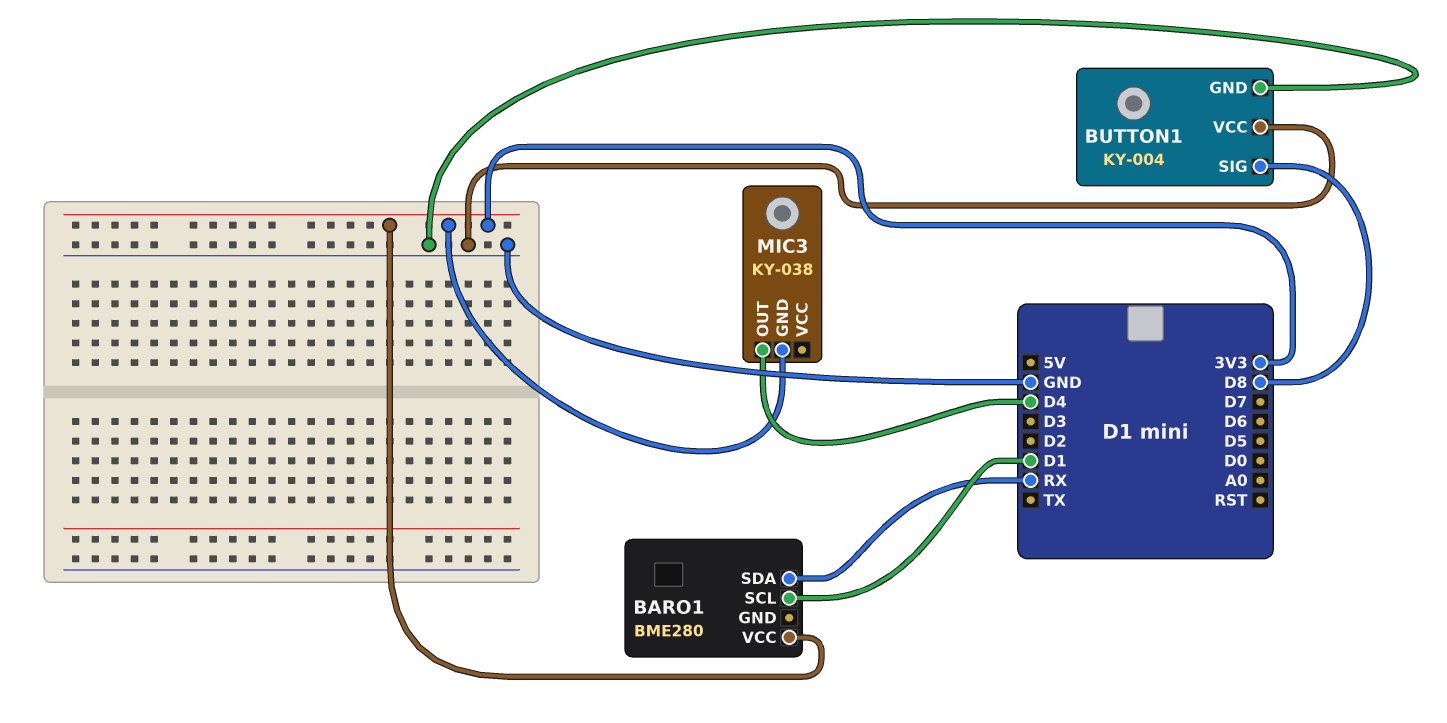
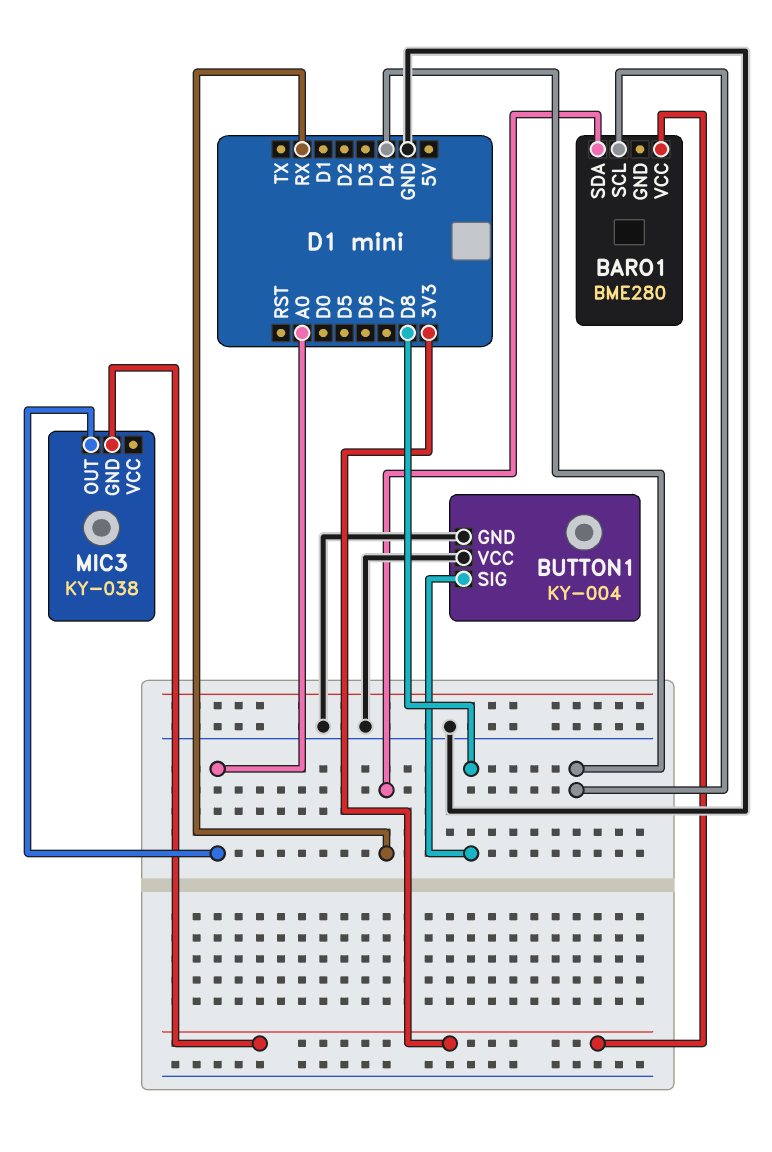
BARO1 pin SCL: D1 -> D4
MIC3 pin OUT: D4 -> A0

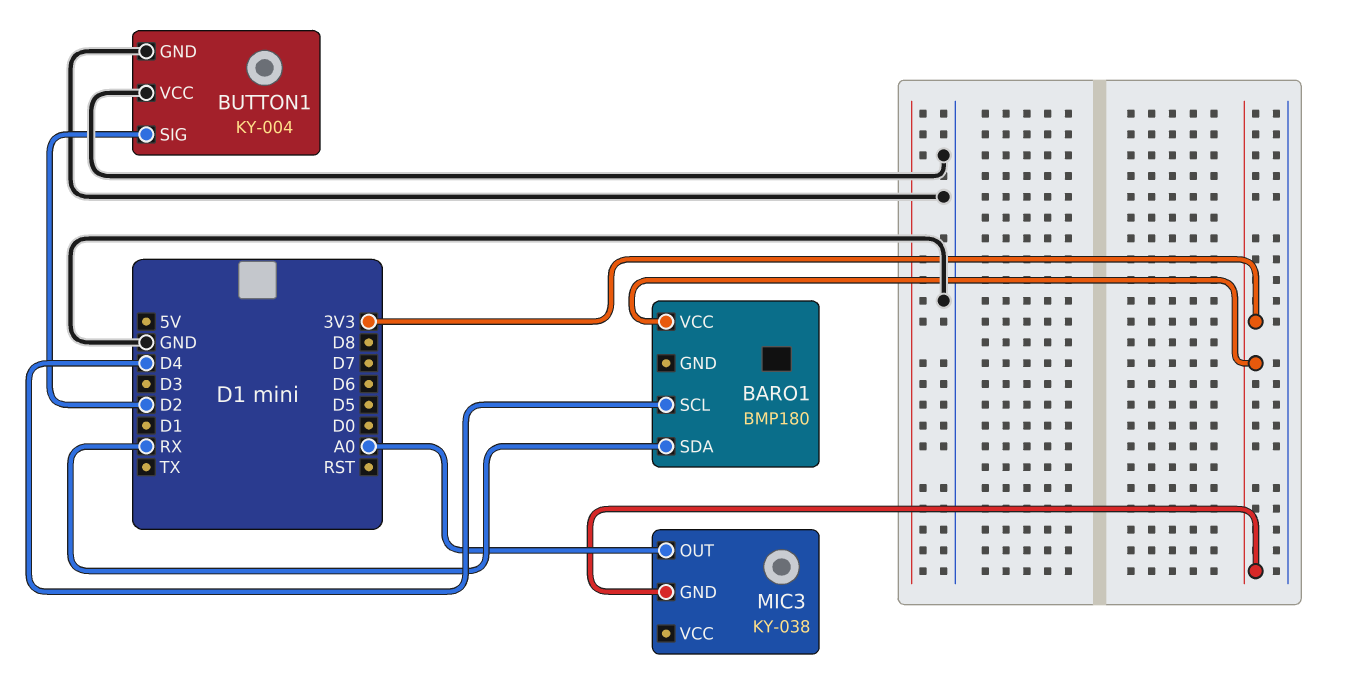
BARO1: BME280 -> BMP180
BUTTON1 pin SIG: D8 -> D2

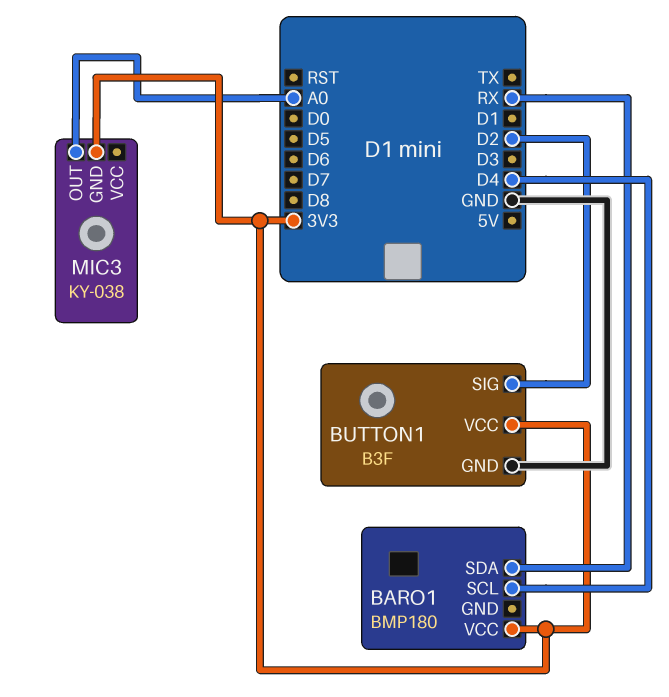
BUTTON1: KY-004 -> B3F
BUTTON1 pin VCC: GND -> 3V3

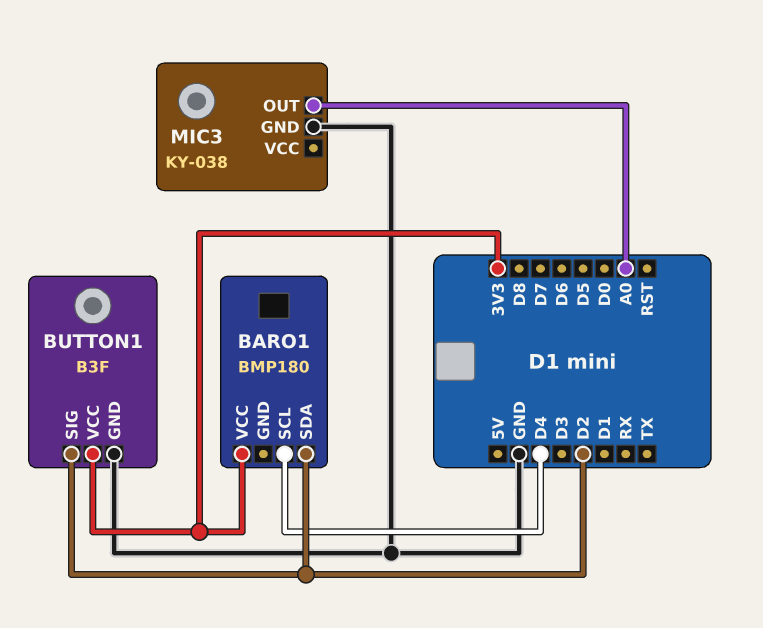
BARO1 pin SDA: RX -> D2
MIC3 pin GND: 3V3 -> GND

